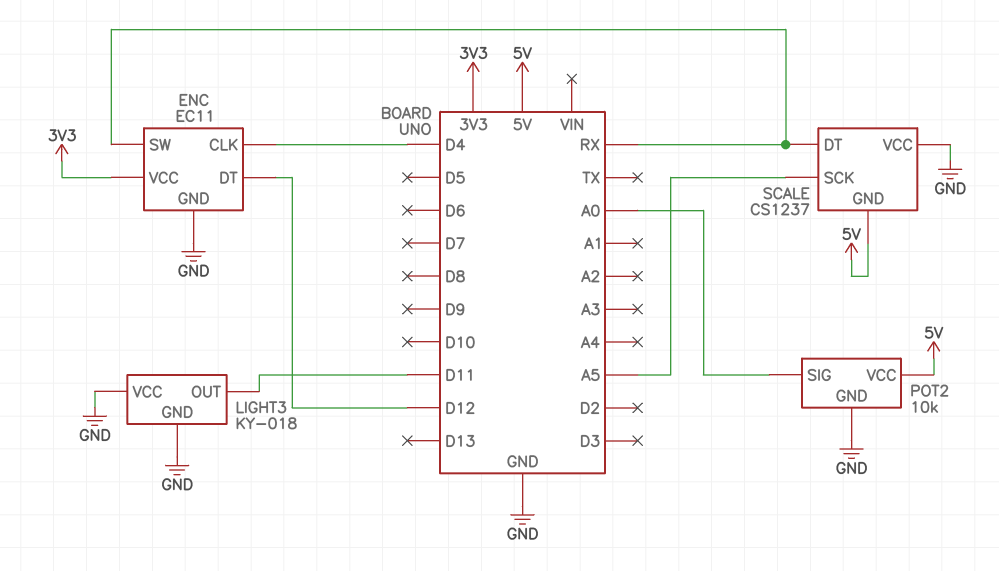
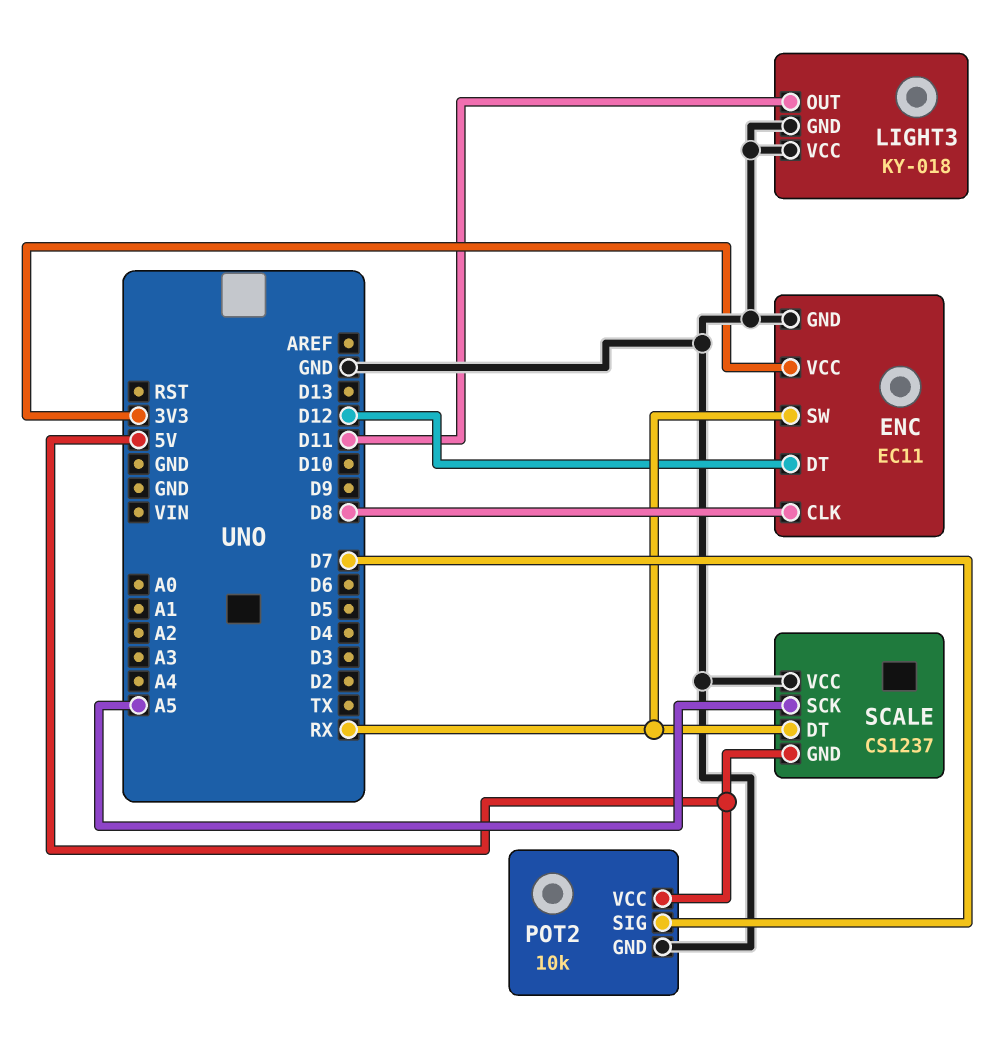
ENC pin CLK: D4 -> D8
POT2 pin SIG: A0 -> D7

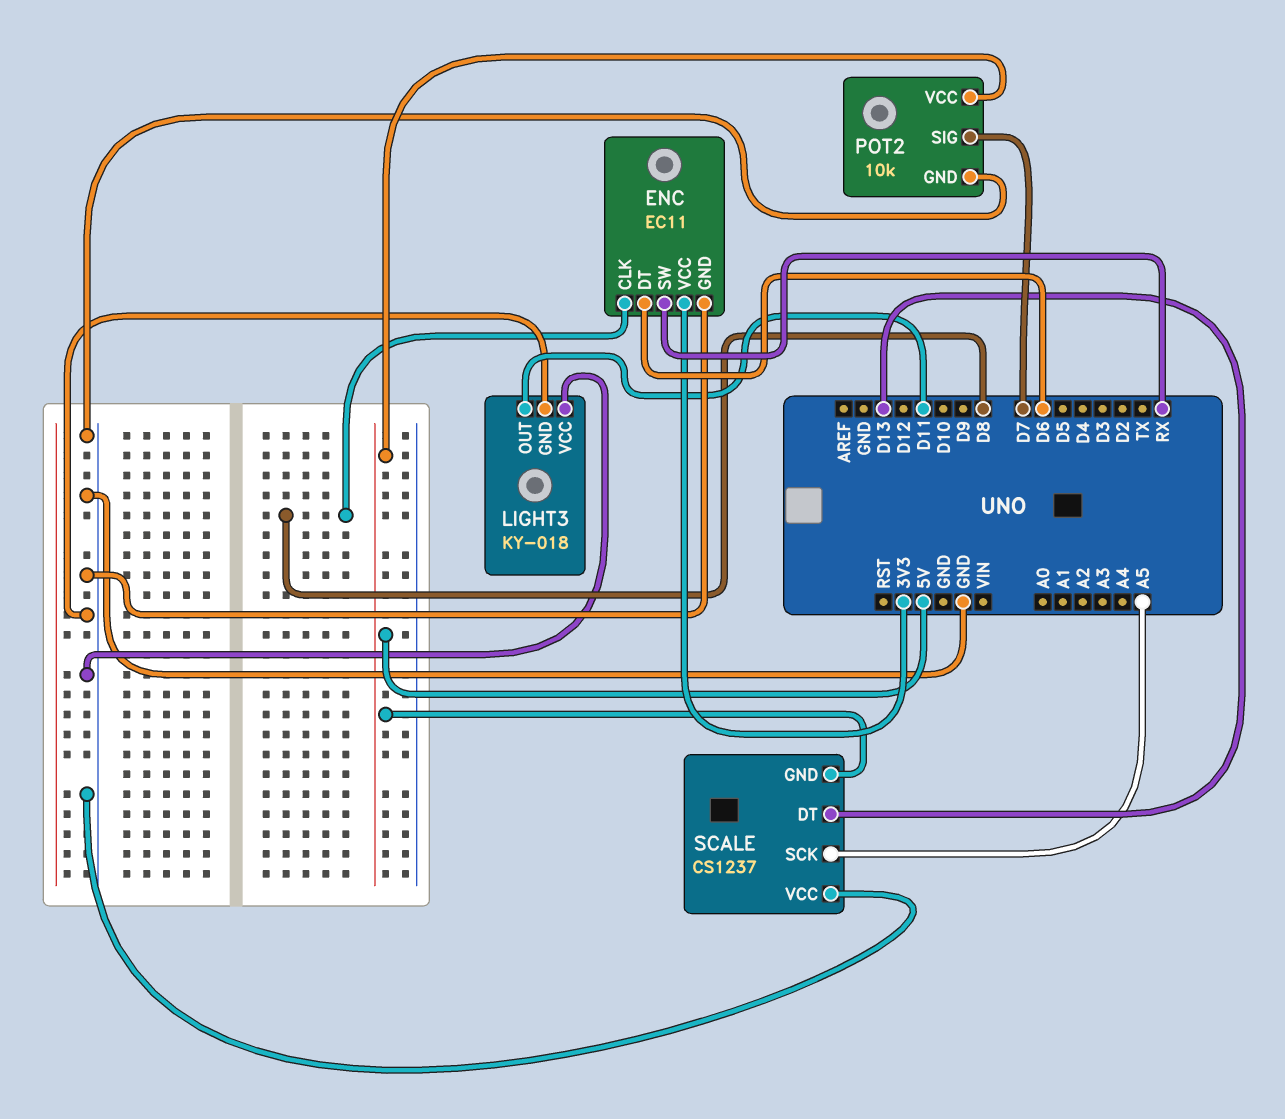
ENC pin DT: D12 -> D6
SCALE pin DT: RX -> D13

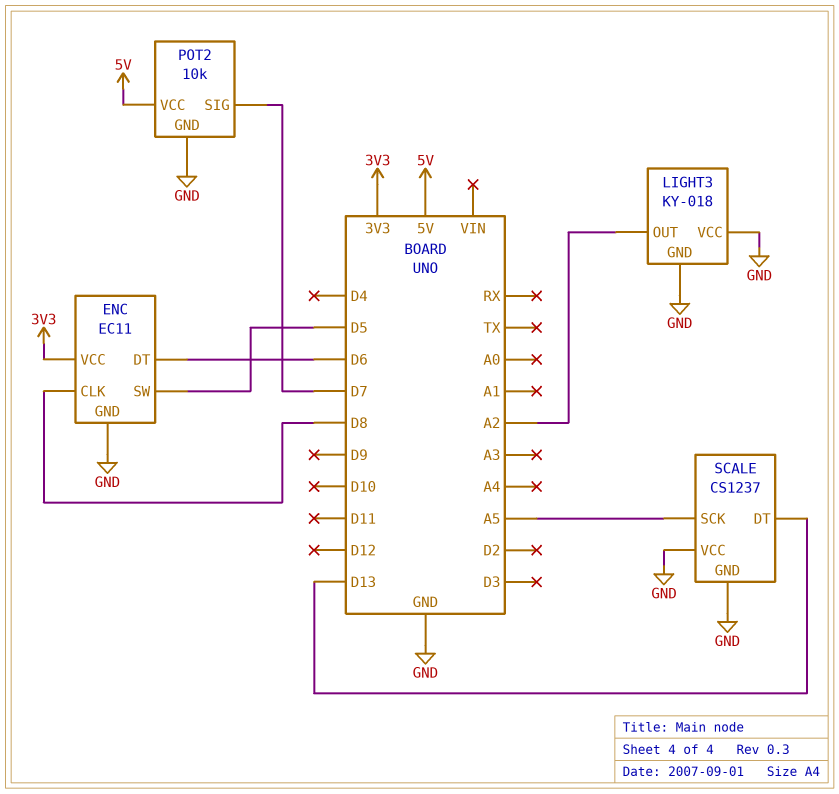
ENC pin SW: RX -> D5
LIGHT3 pin OUT: D11 -> A2
SCALE pin GND: 5V -> GND

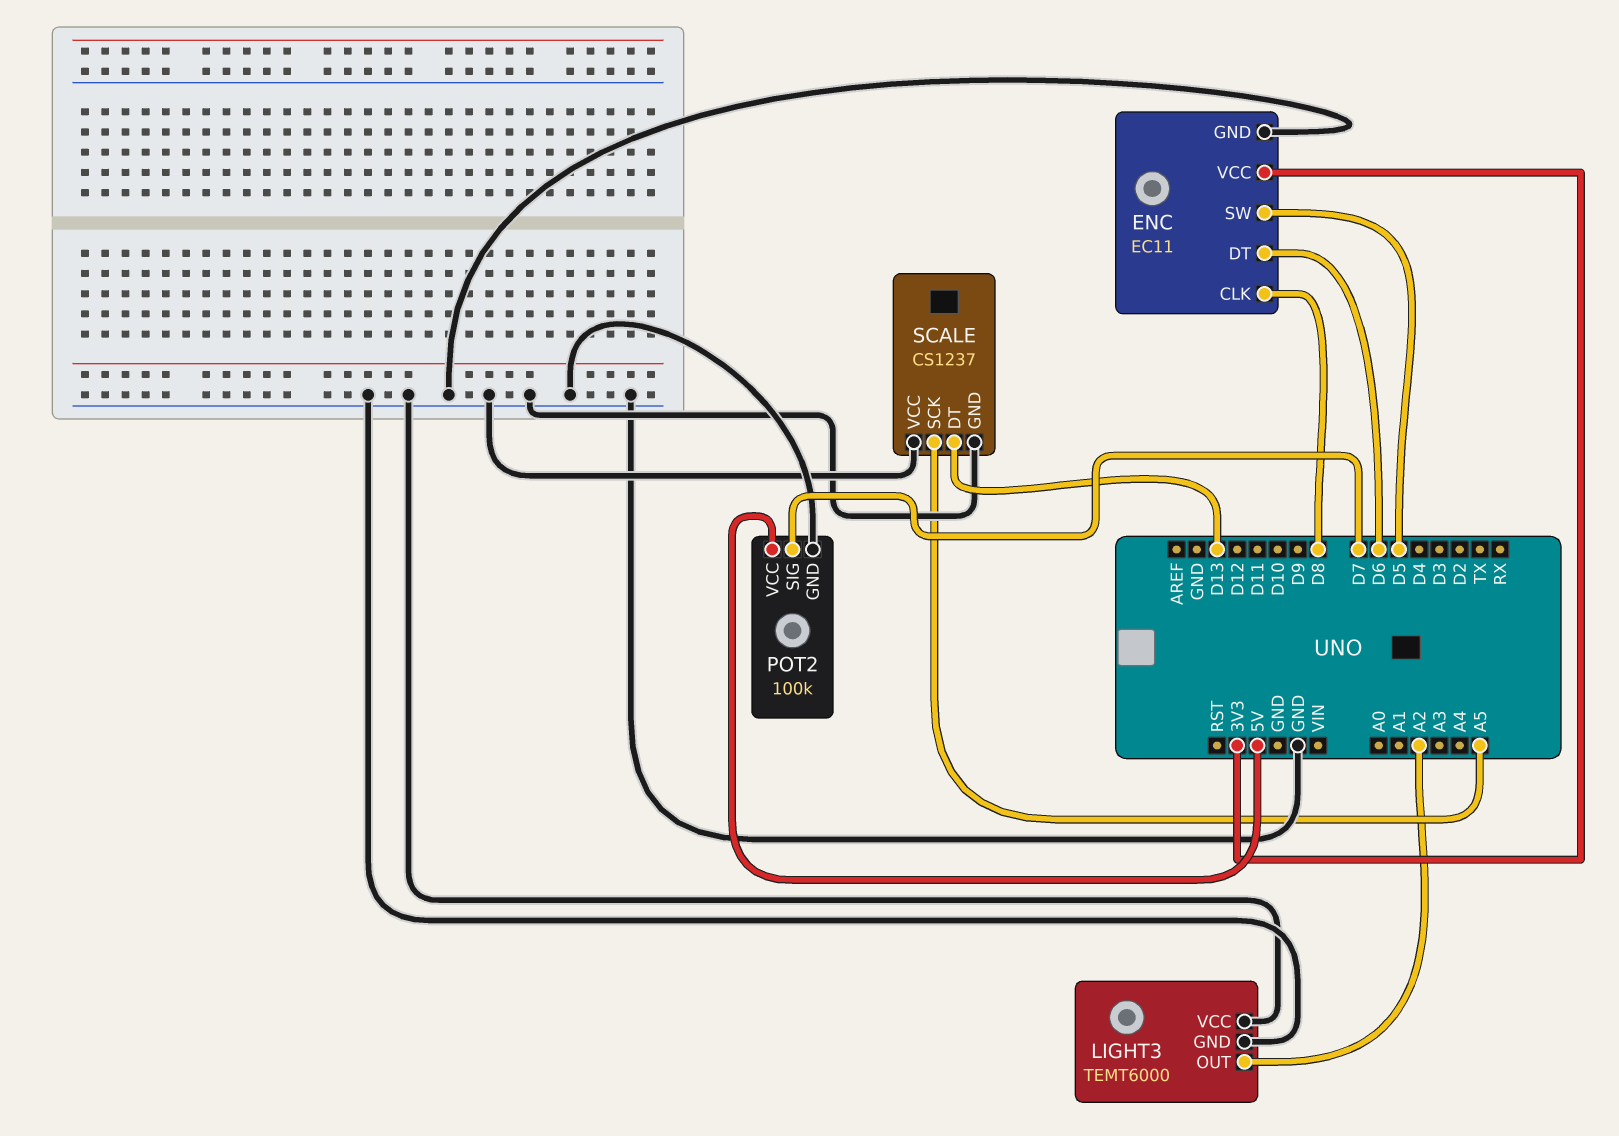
LIGHT3: KY-018 -> TEMT6000
POT2: 10k -> 100k

